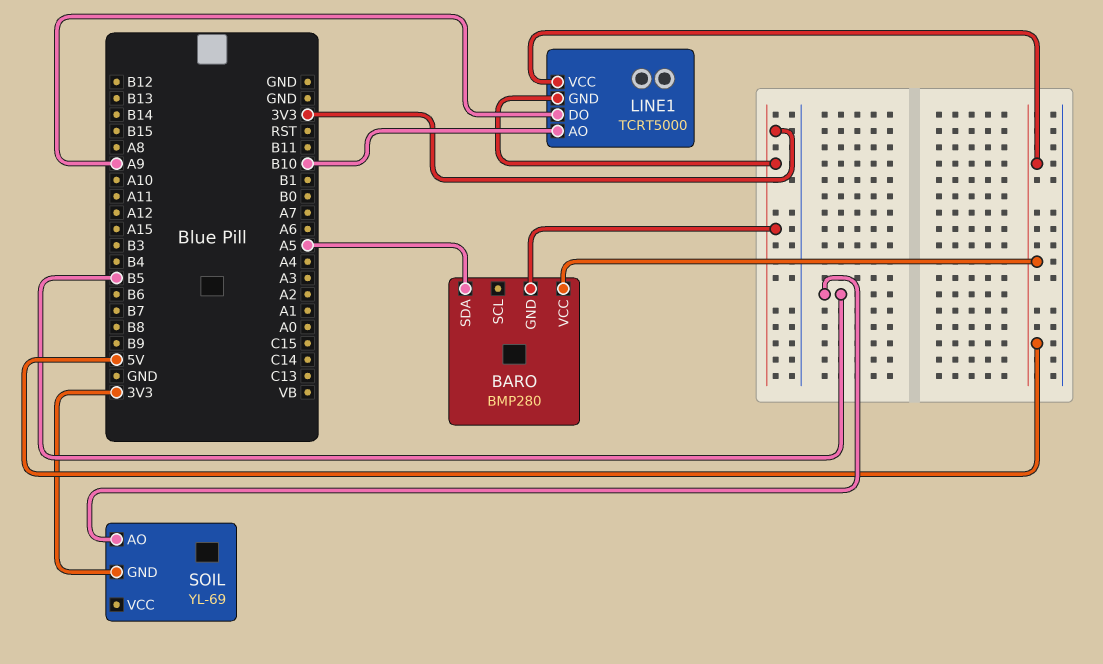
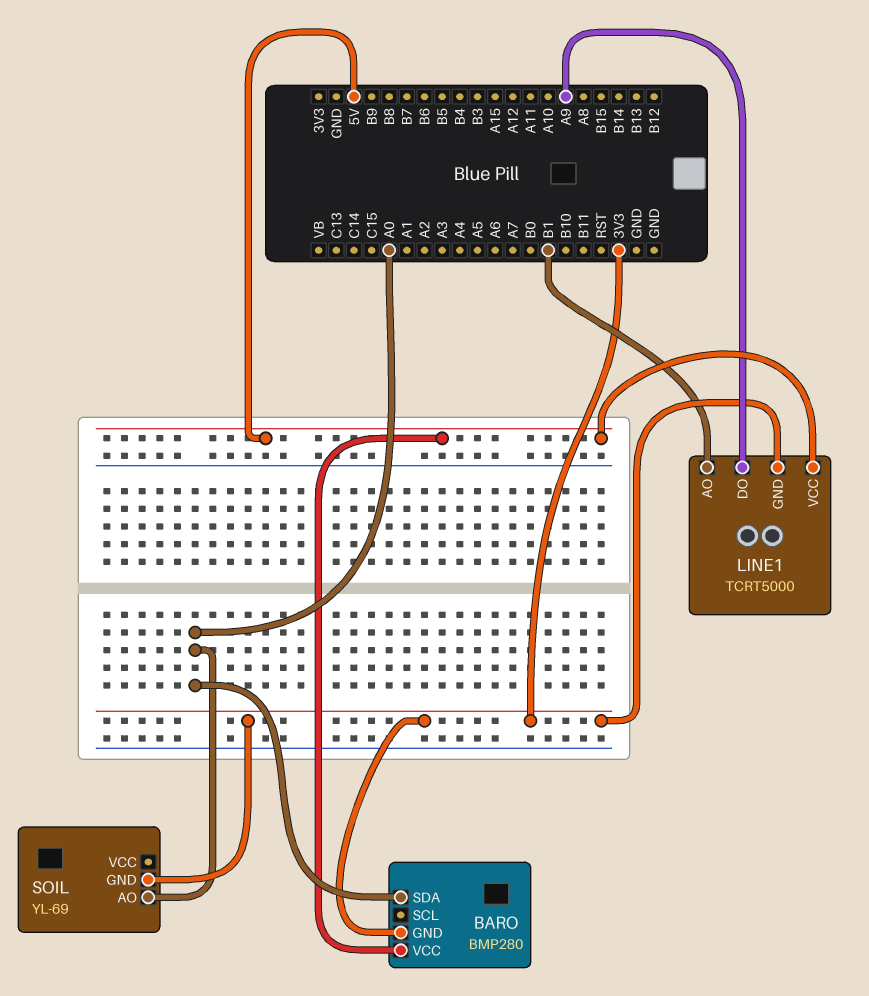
BARO pin SDA: A5 -> A0
LINE1 pin AO: B10 -> B1
SOIL pin AO: B5 -> A0

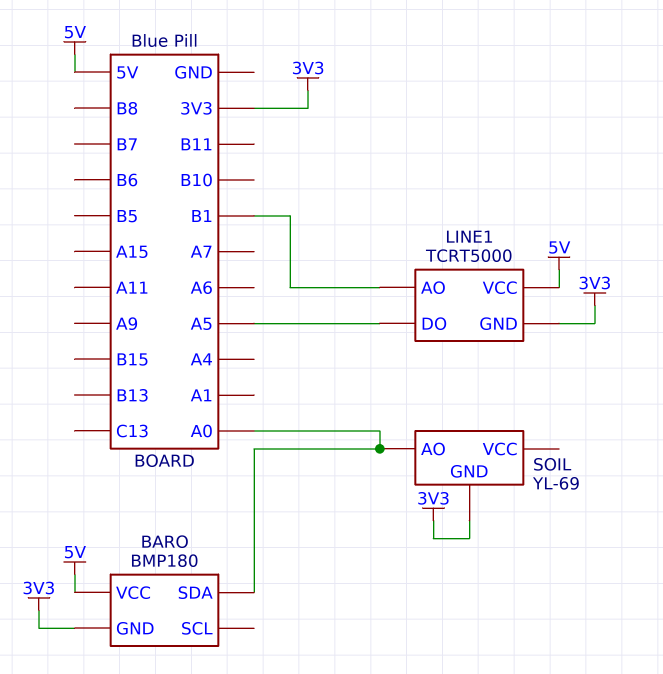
BARO: BMP280 -> BMP180
LINE1 pin DO: A9 -> A5

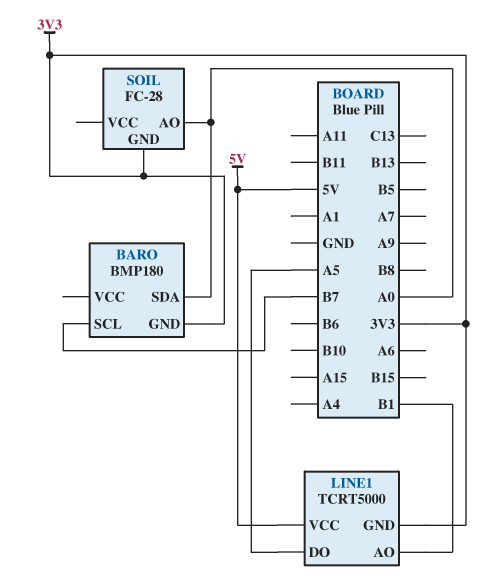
BARO pin SCL: none -> B7
BARO pin VCC: 5V -> none
SOIL: YL-69 -> FC-28

